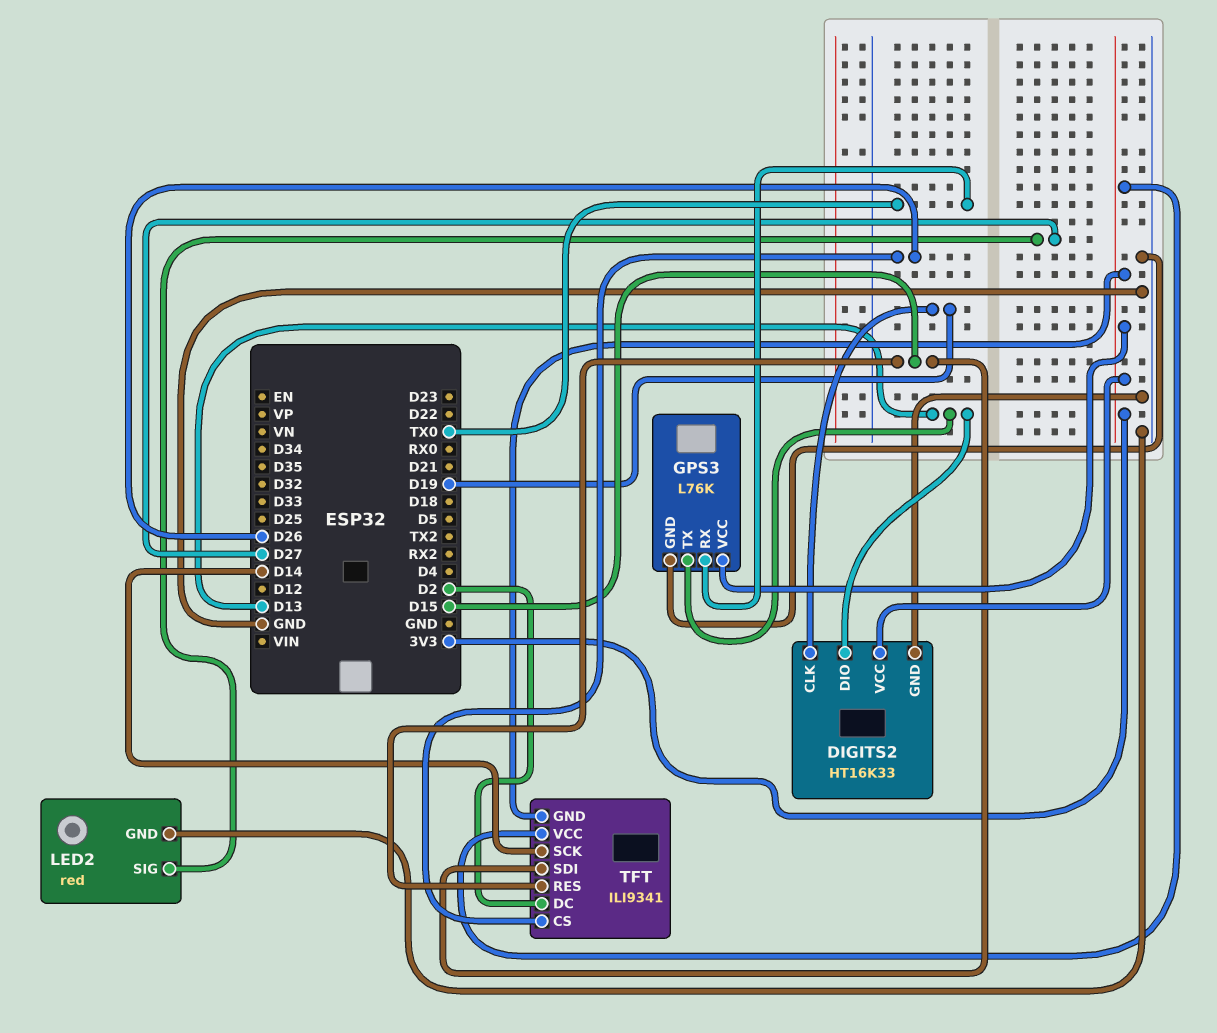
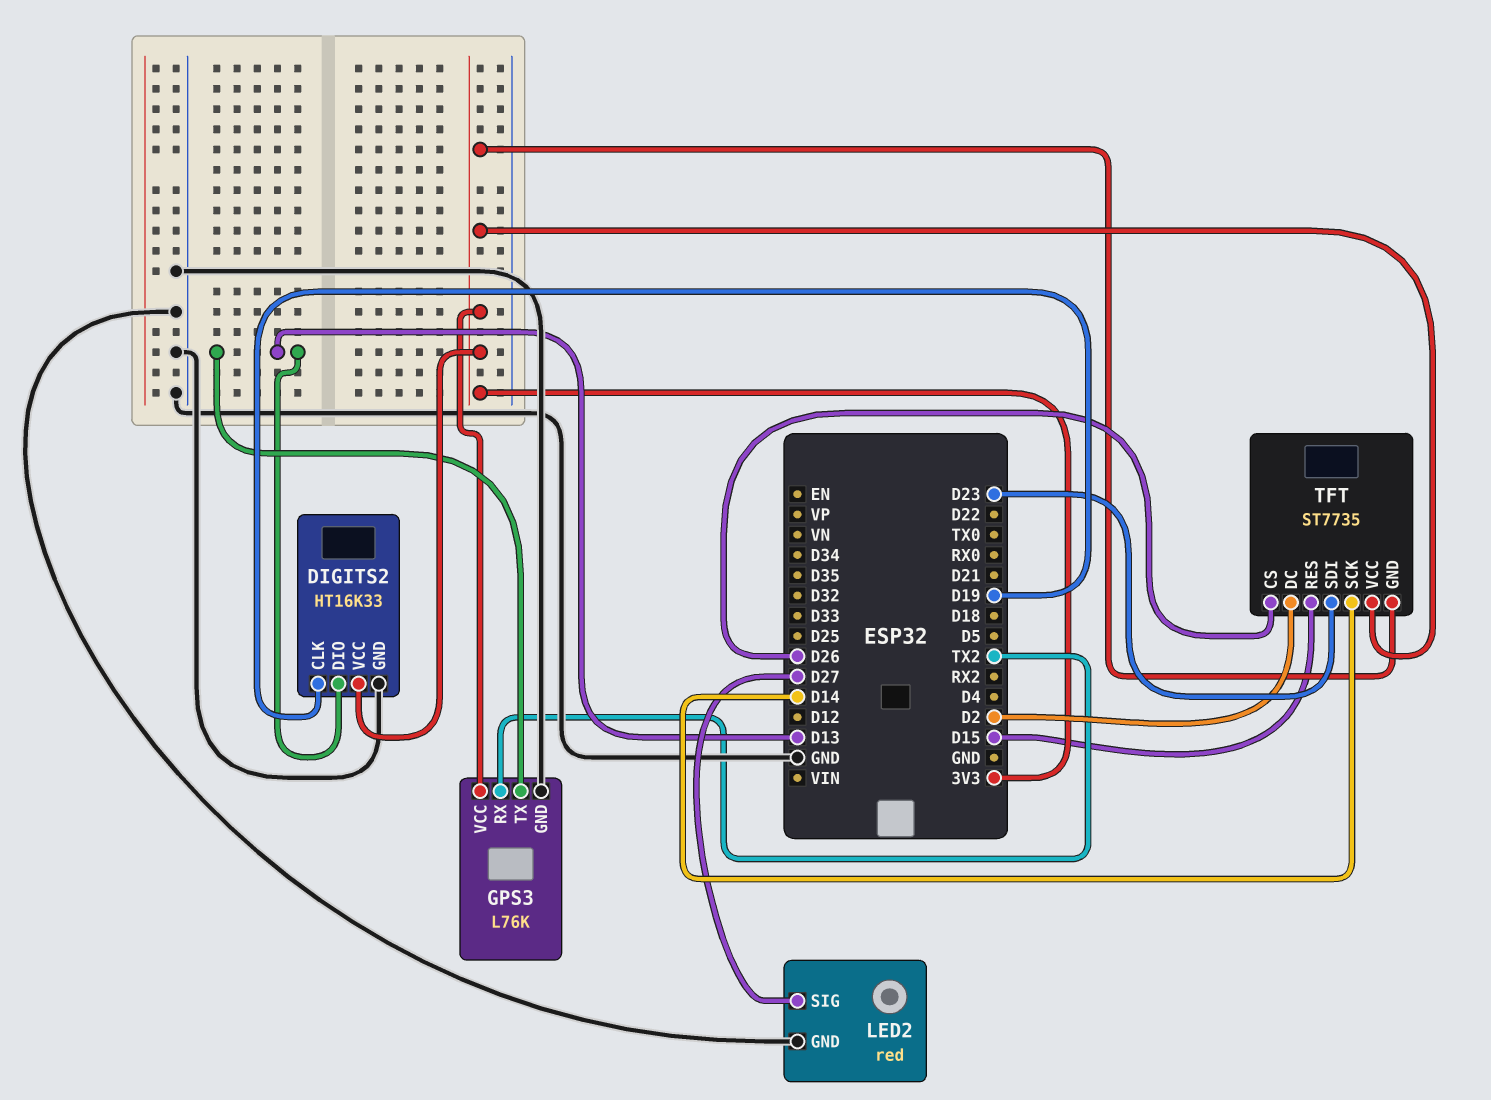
GPS3 pin RX: TX0 -> TX2
TFT: ILI9341 -> ST7735
TFT pin SDI: D15 -> D23

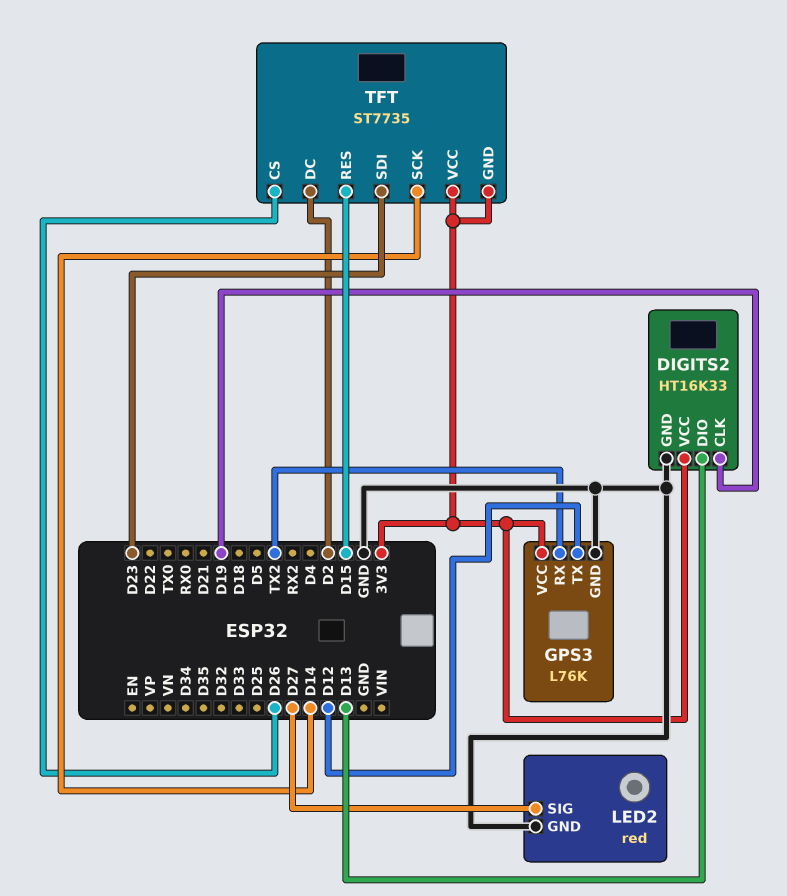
GPS3 pin TX: D13 -> D12

